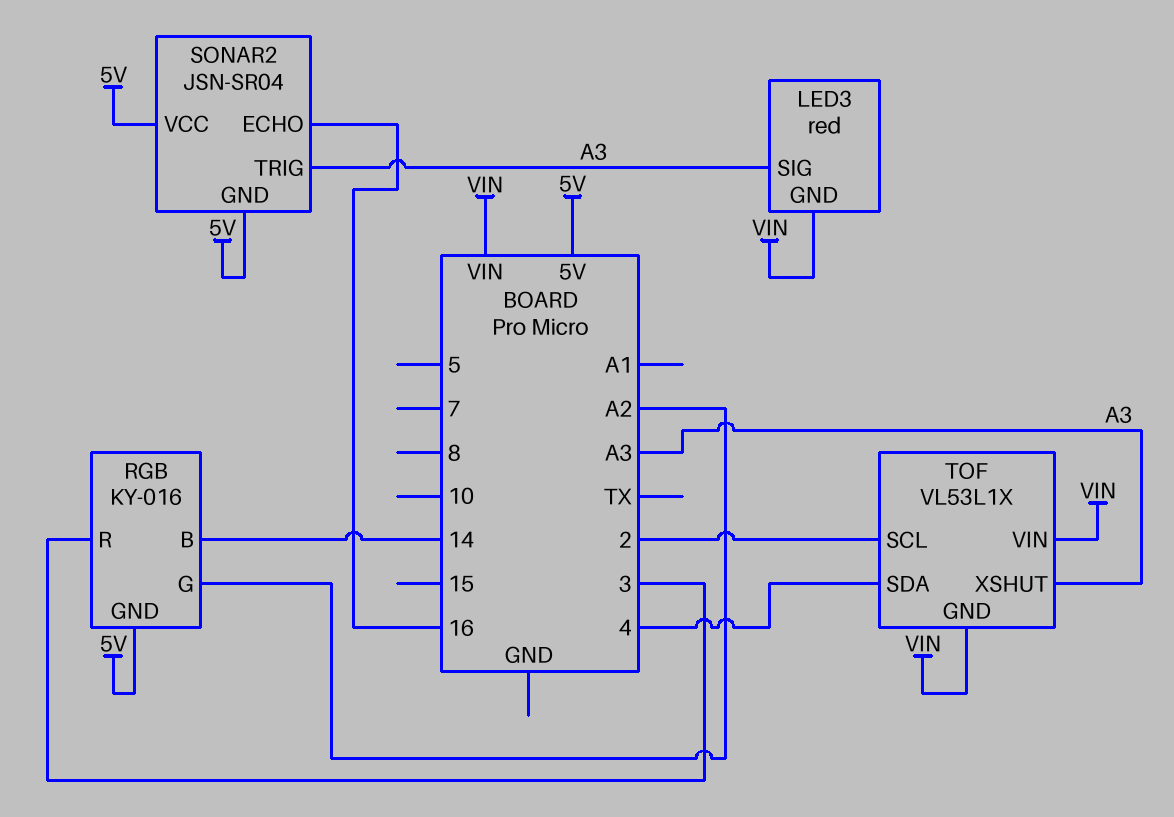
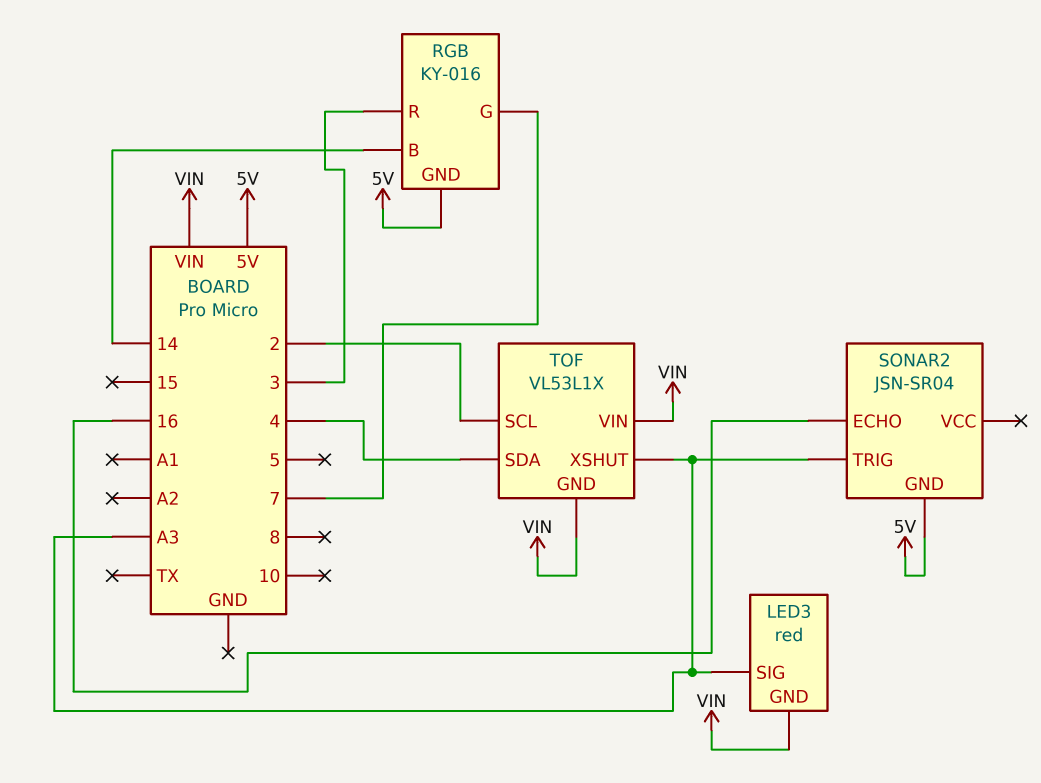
RGB pin G: A2 -> 7
SONAR2 pin VCC: 5V -> none

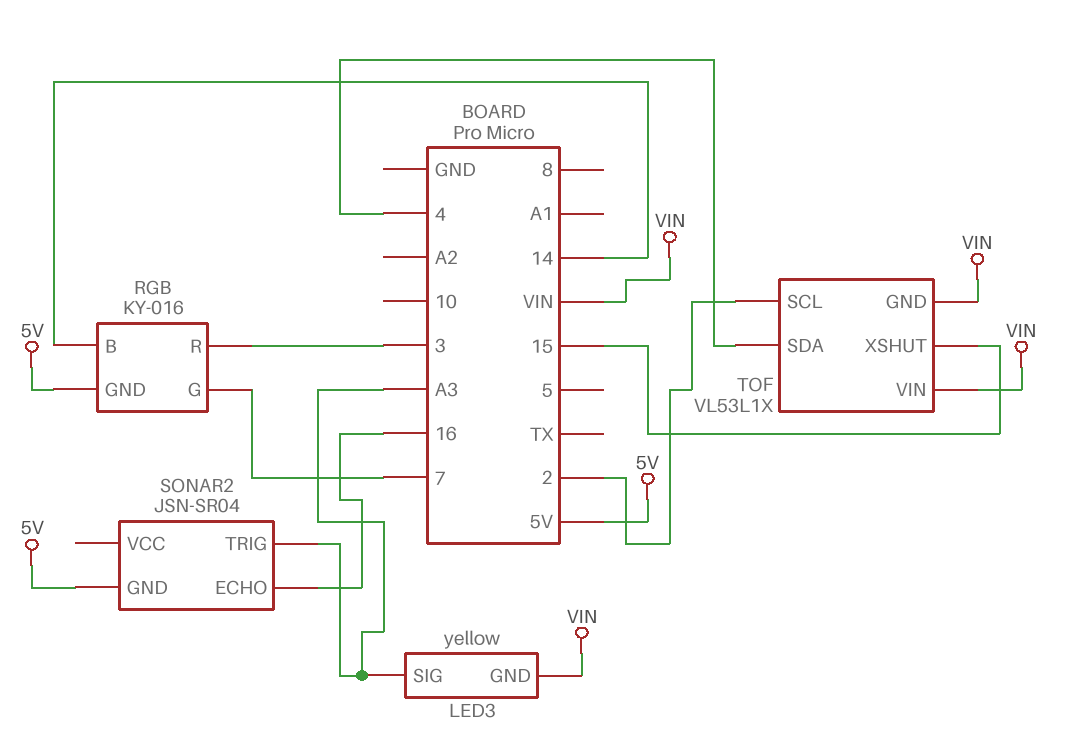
LED3: red -> yellow
TOF pin XSHUT: A3 -> 15

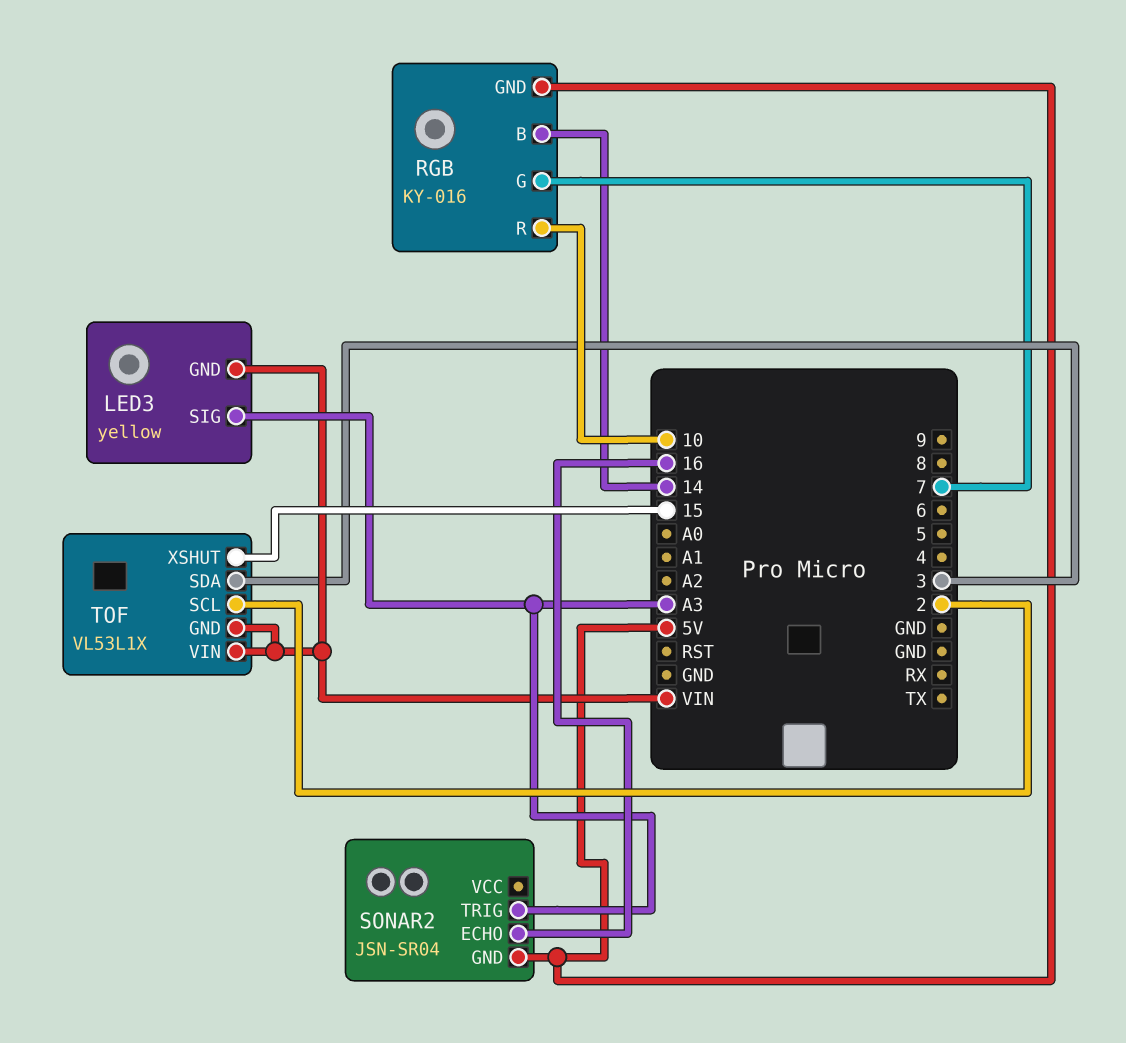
RGB pin R: 3 -> 10
TOF pin SDA: 4 -> 3

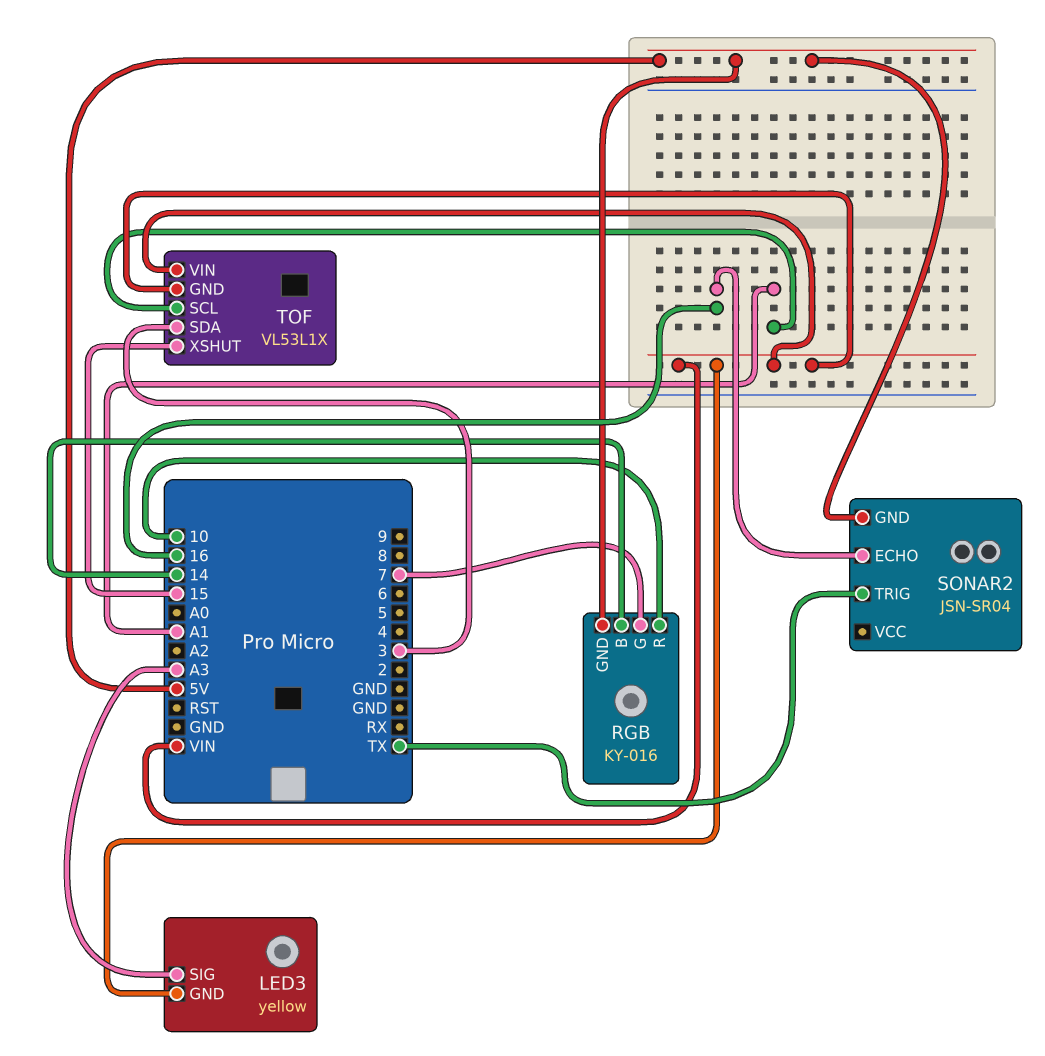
SONAR2 pin TRIG: A3 -> TX
TOF pin SCL: 2 -> A1

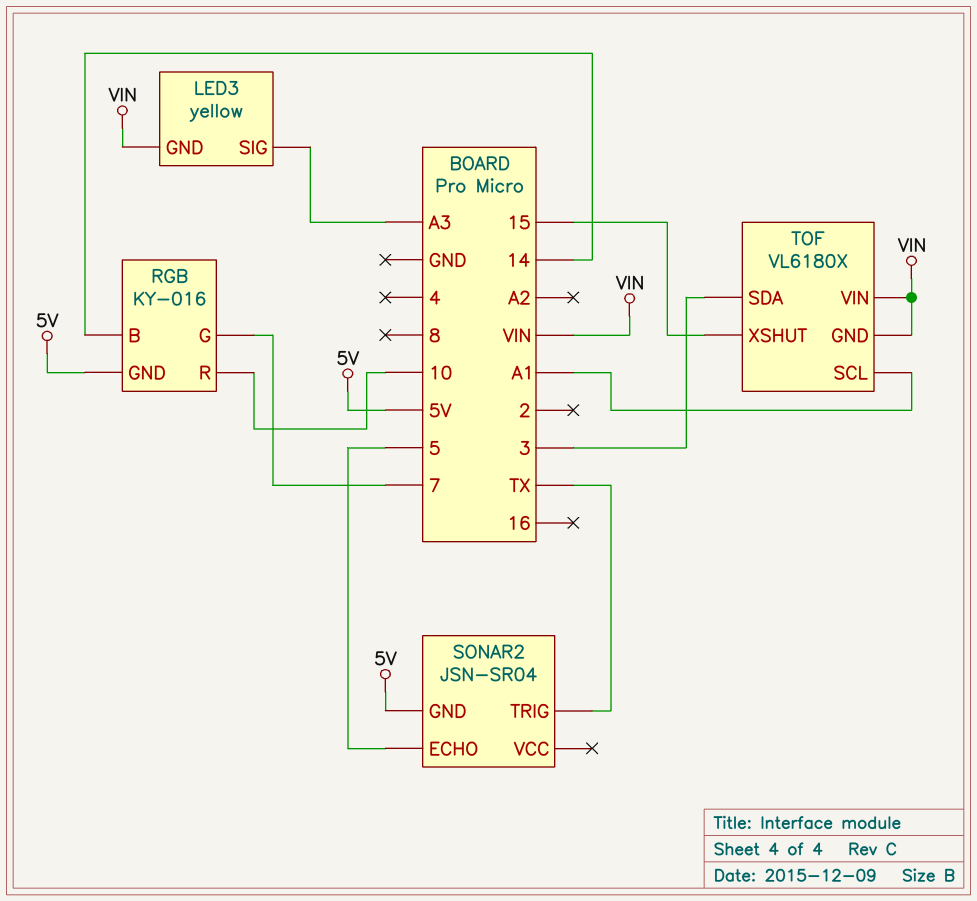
SONAR2 pin ECHO: 16 -> 5
TOF: VL53L1X -> VL6180X

